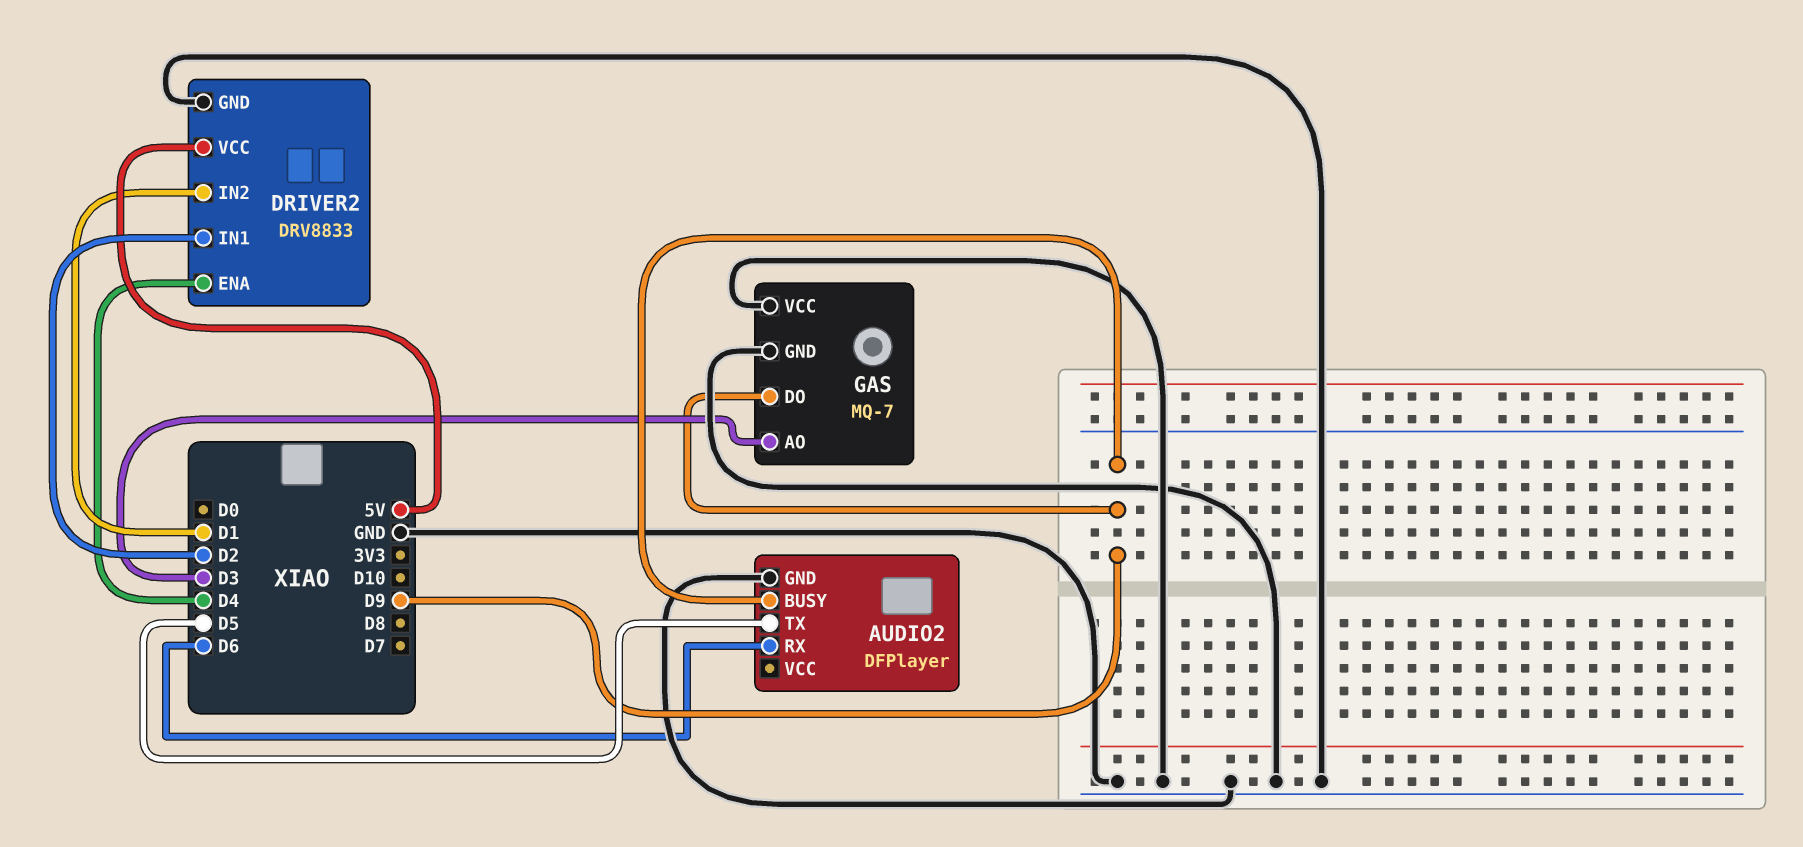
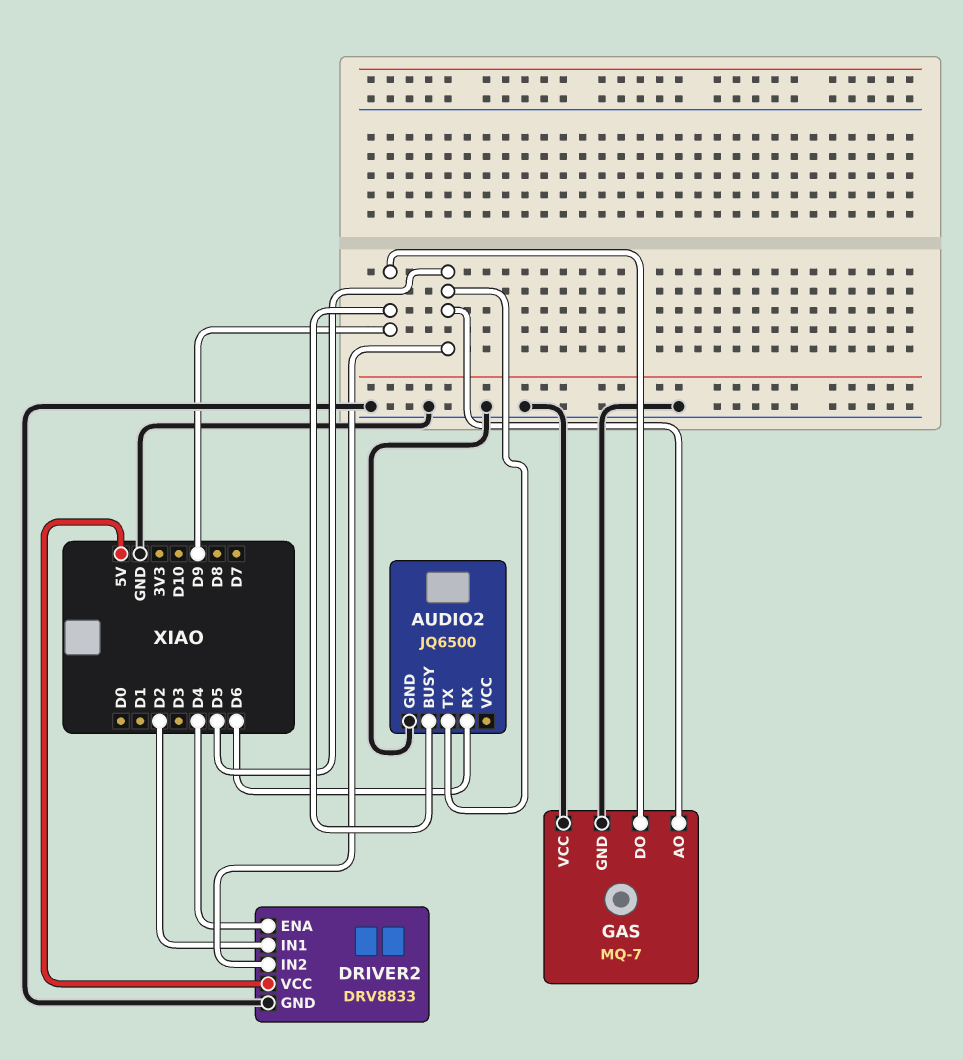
AUDIO2: DFPlayer -> JQ6500
DRIVER2 pin IN2: D1 -> D5
GAS pin AO: D3 -> D5

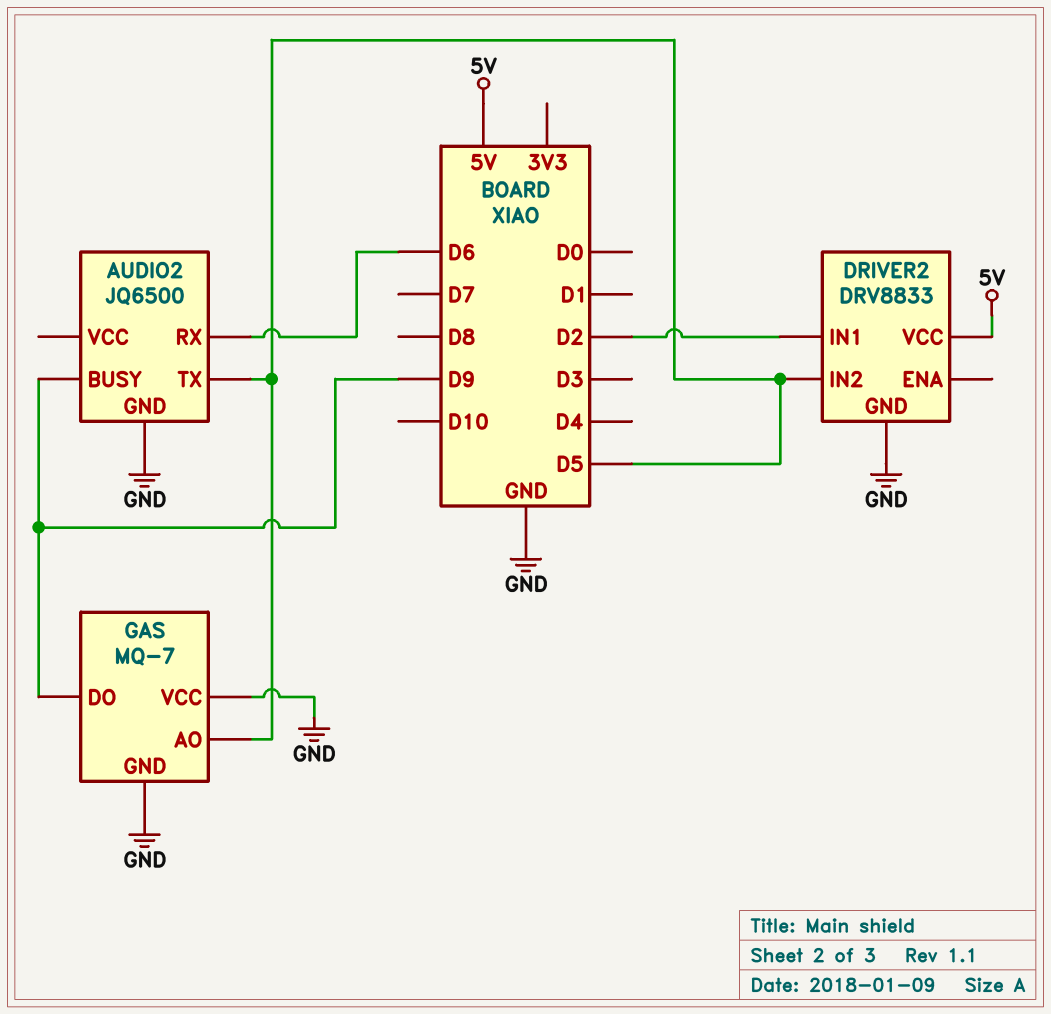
DRIVER2 pin ENA: D4 -> none

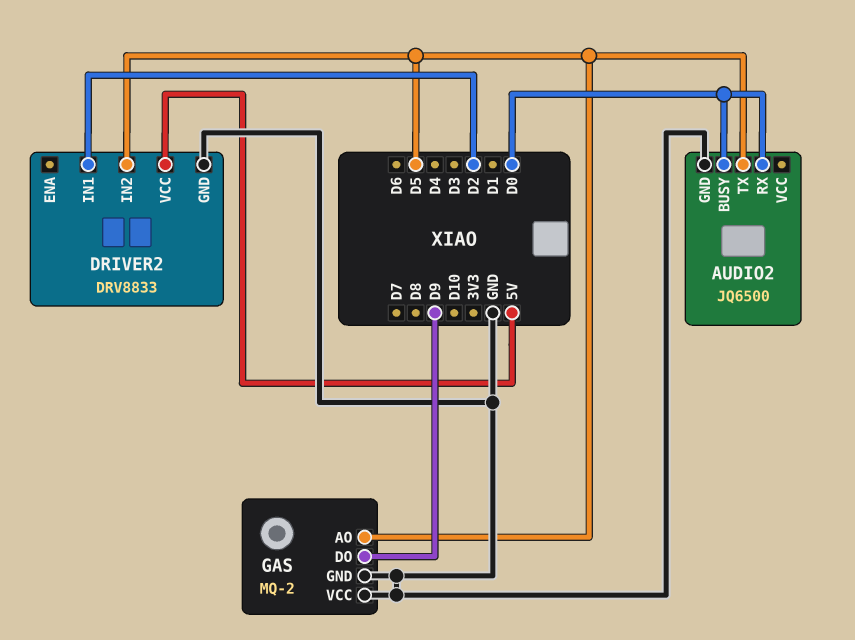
AUDIO2 pin BUSY: D9 -> D0
AUDIO2 pin RX: D6 -> D0
GAS: MQ-7 -> MQ-2

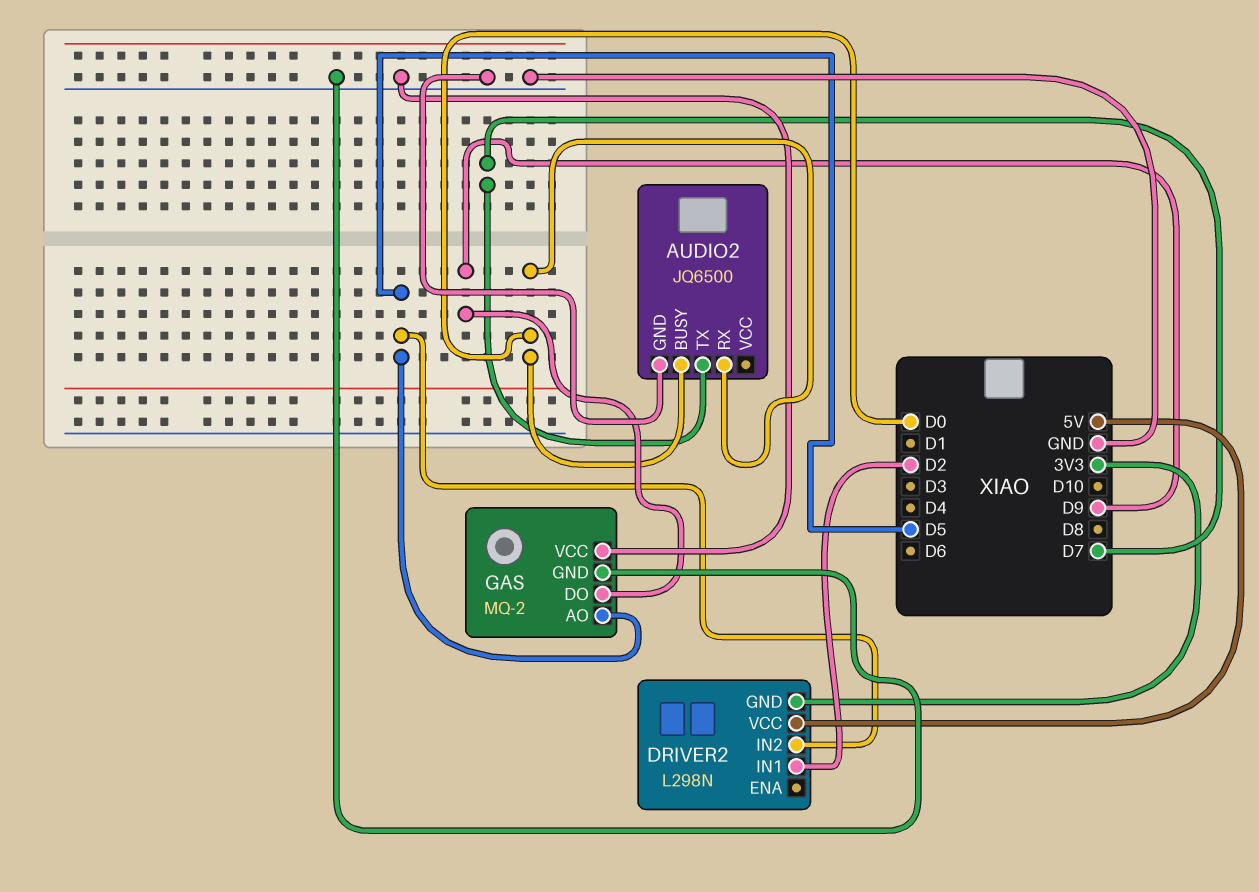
AUDIO2 pin TX: D5 -> D7
DRIVER2: DRV8833 -> L298N
DRIVER2 pin GND: GND -> 3V3

